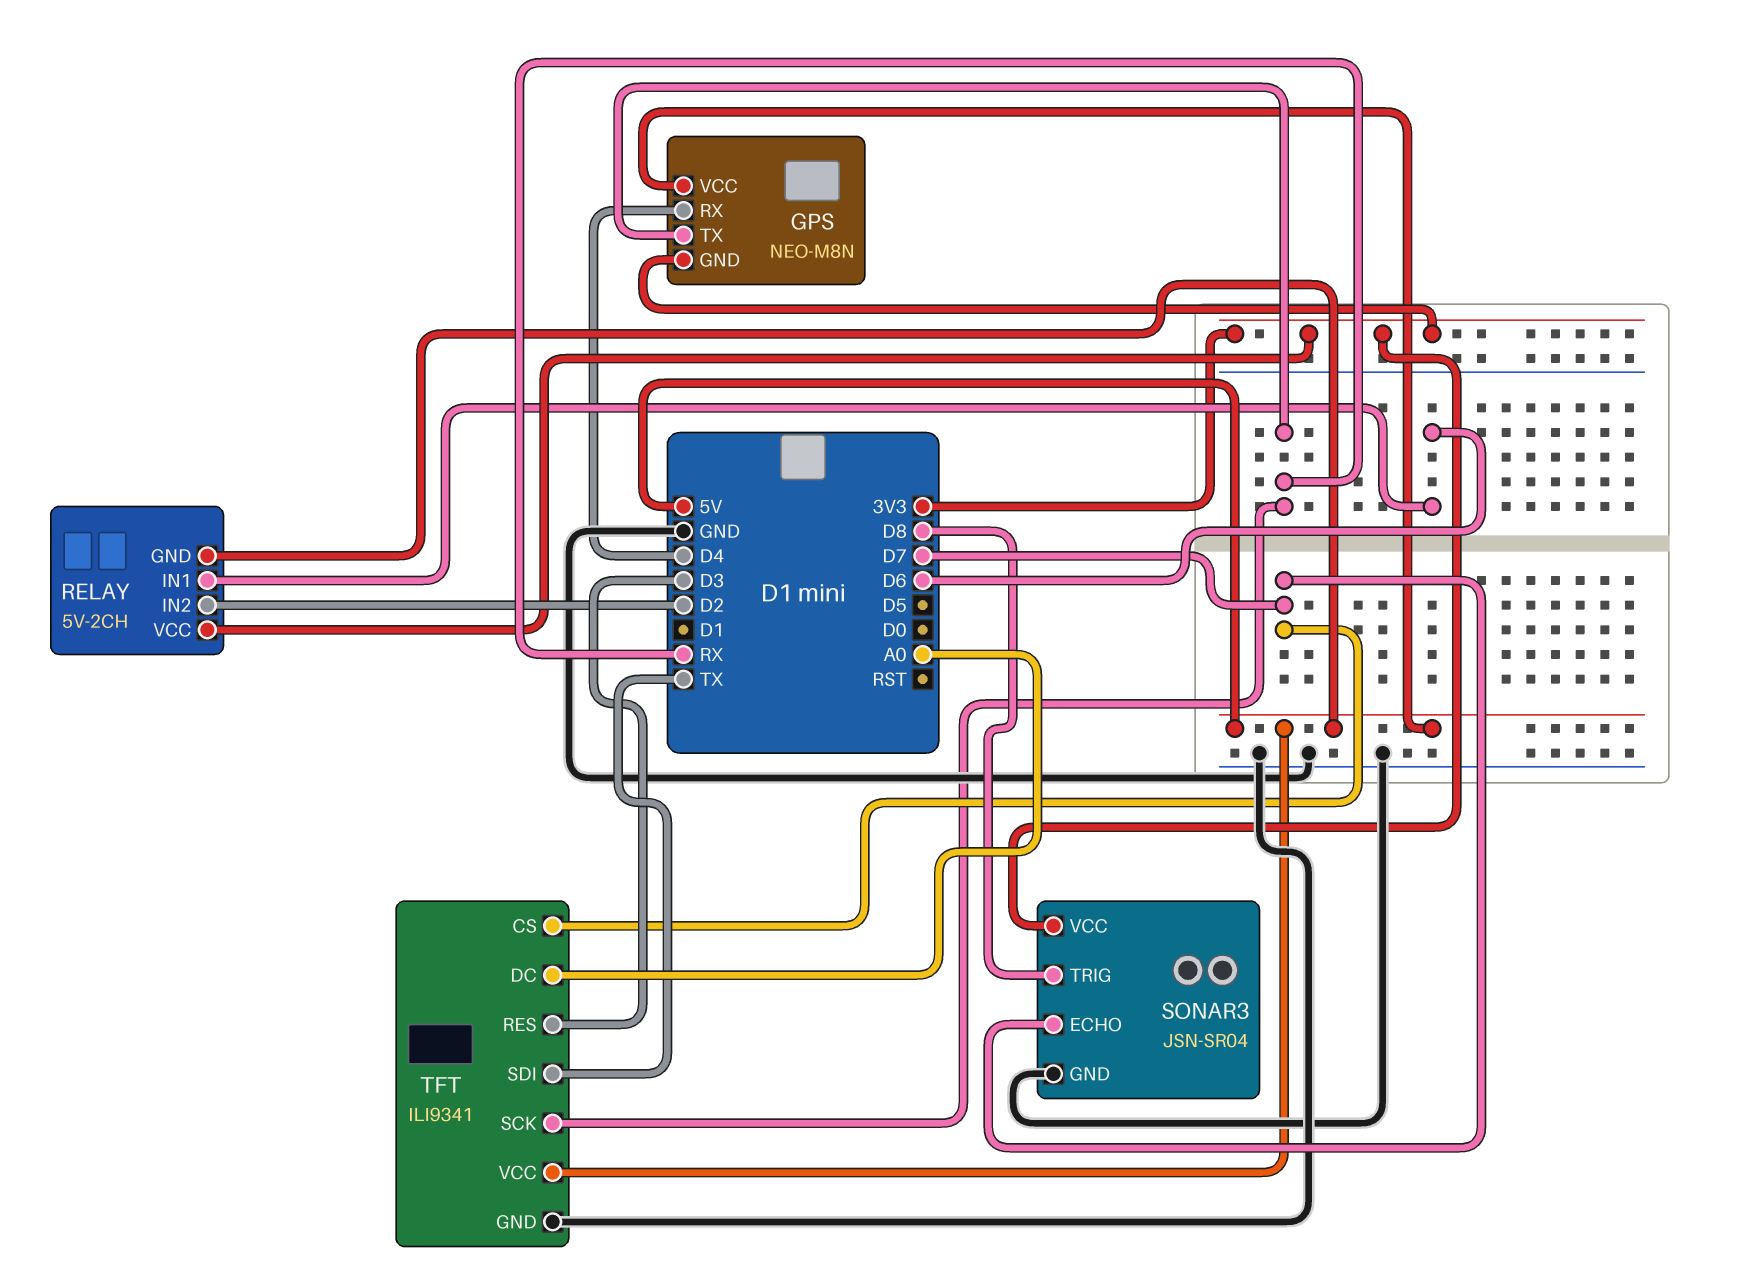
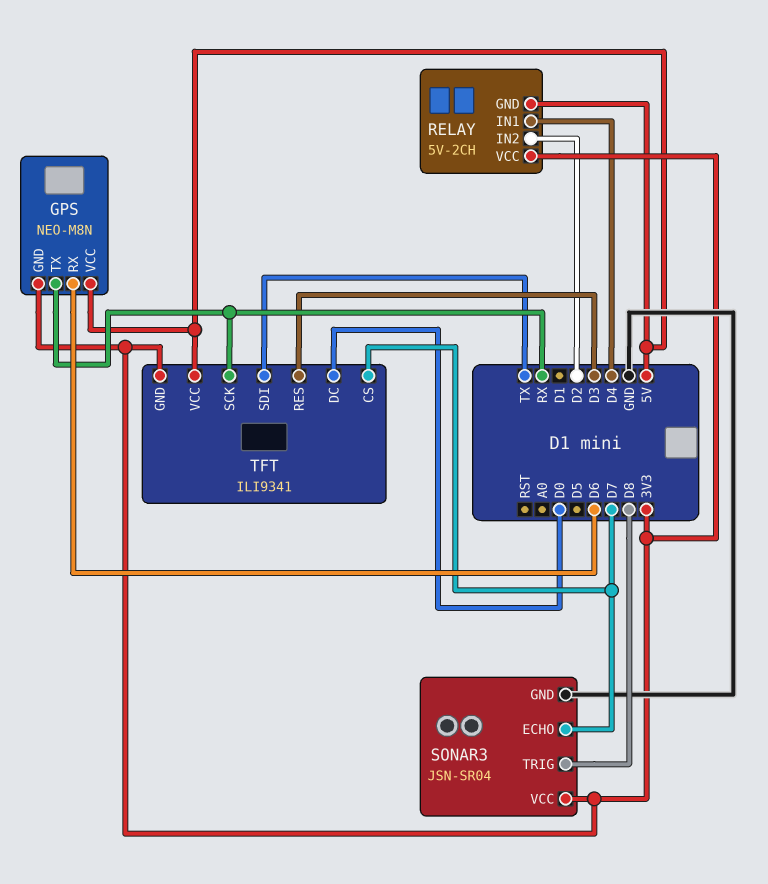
GPS pin RX: D4 -> D6
RELAY pin IN1: D6 -> D4
TFT pin DC: A0 -> D0
TFT pin GND: GND -> 3V3

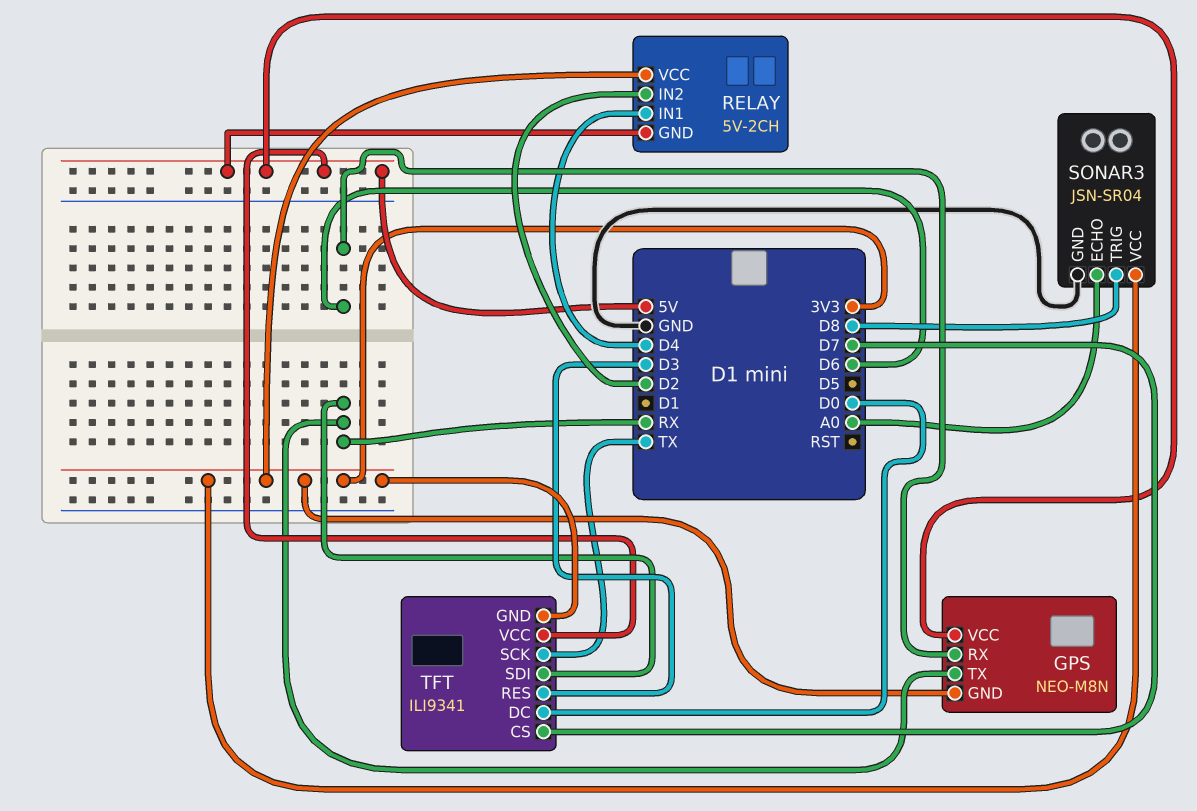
SONAR3 pin ECHO: D7 -> A0
TFT pin SCK: RX -> TX
TFT pin SDI: TX -> RX

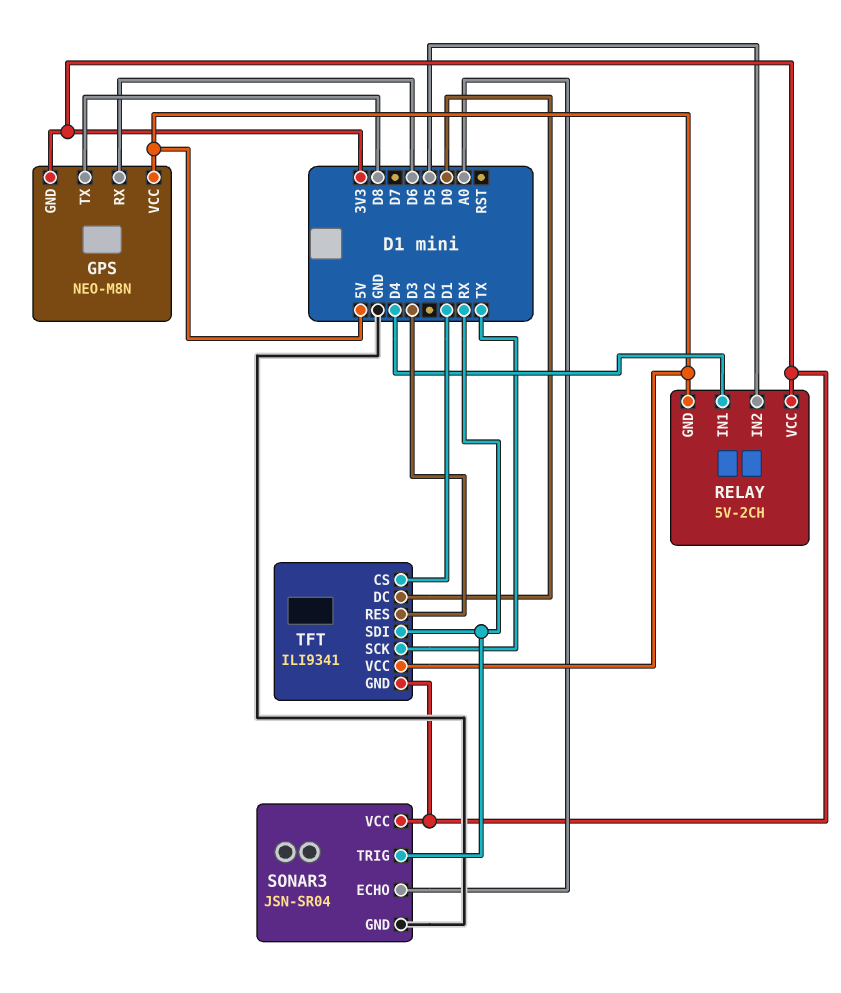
GPS pin TX: RX -> D8
RELAY pin IN2: D2 -> D5
SONAR3 pin TRIG: D8 -> RX
TFT pin CS: D7 -> D1

